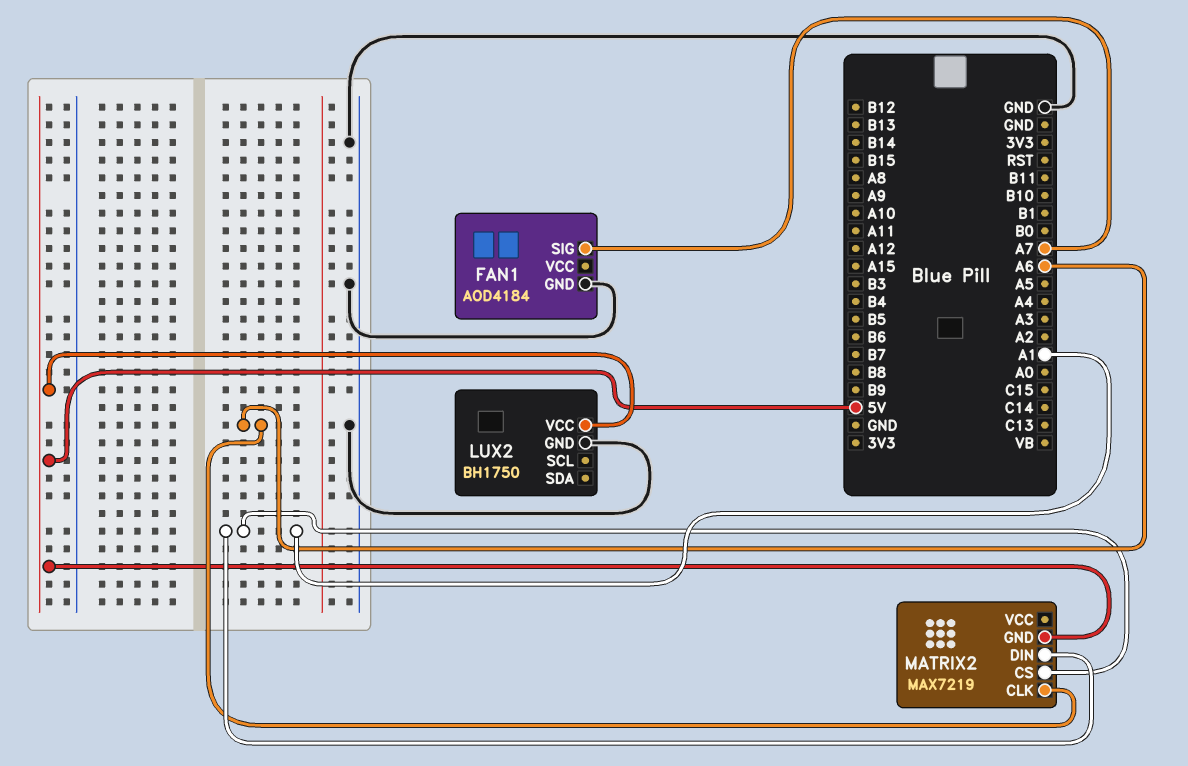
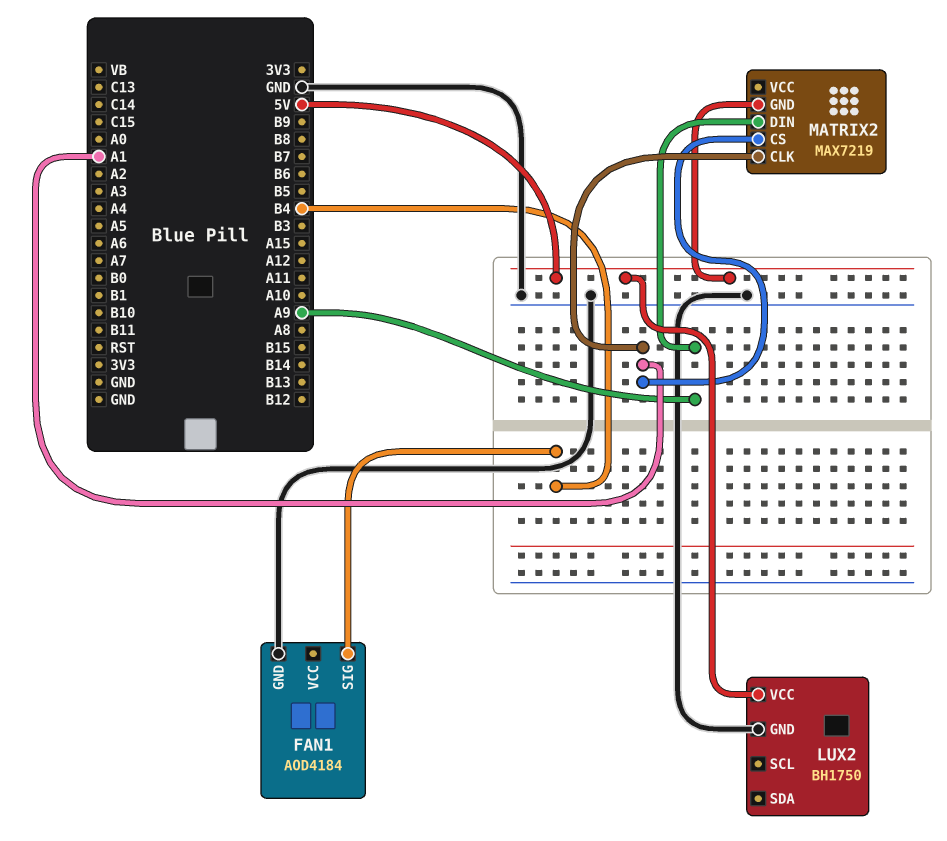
FAN1 pin SIG: A7 -> B4
MATRIX2 pin CLK: A6 -> A1
MATRIX2 pin DIN: A1 -> A9

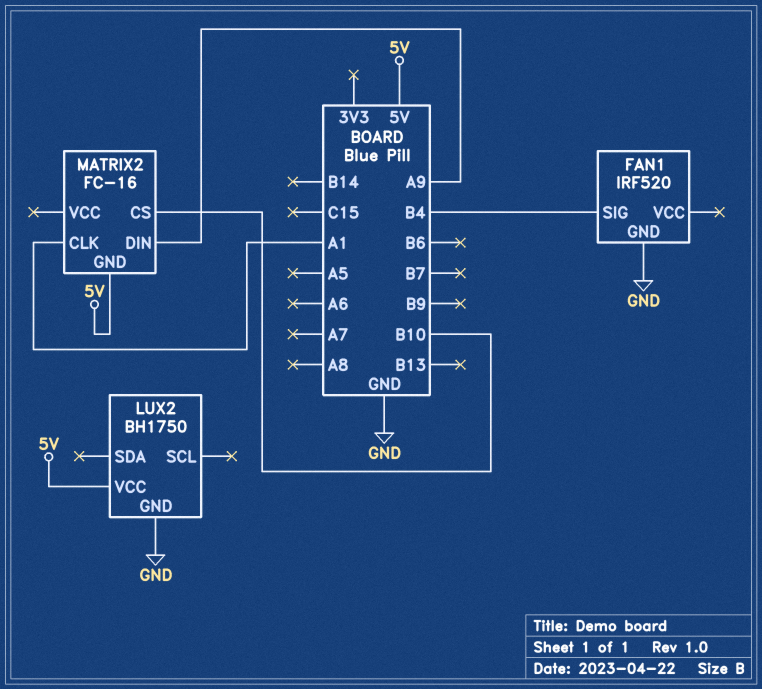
FAN1: AOD4184 -> IRF520
MATRIX2: MAX7219 -> FC-16
MATRIX2 pin CS: A1 -> B10

